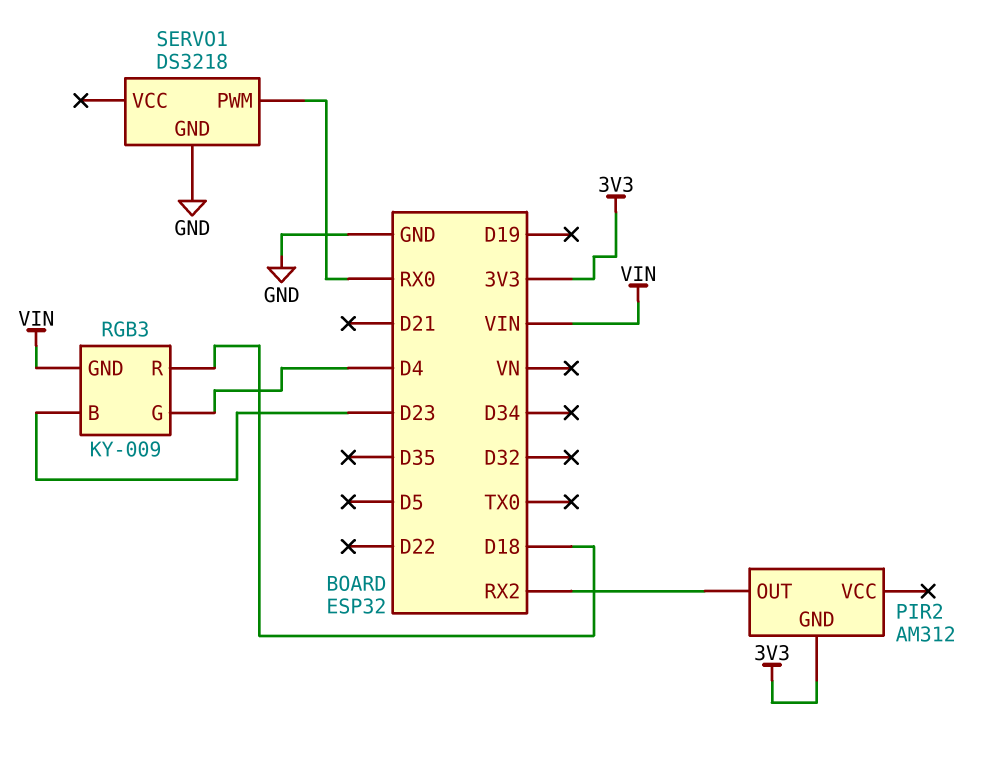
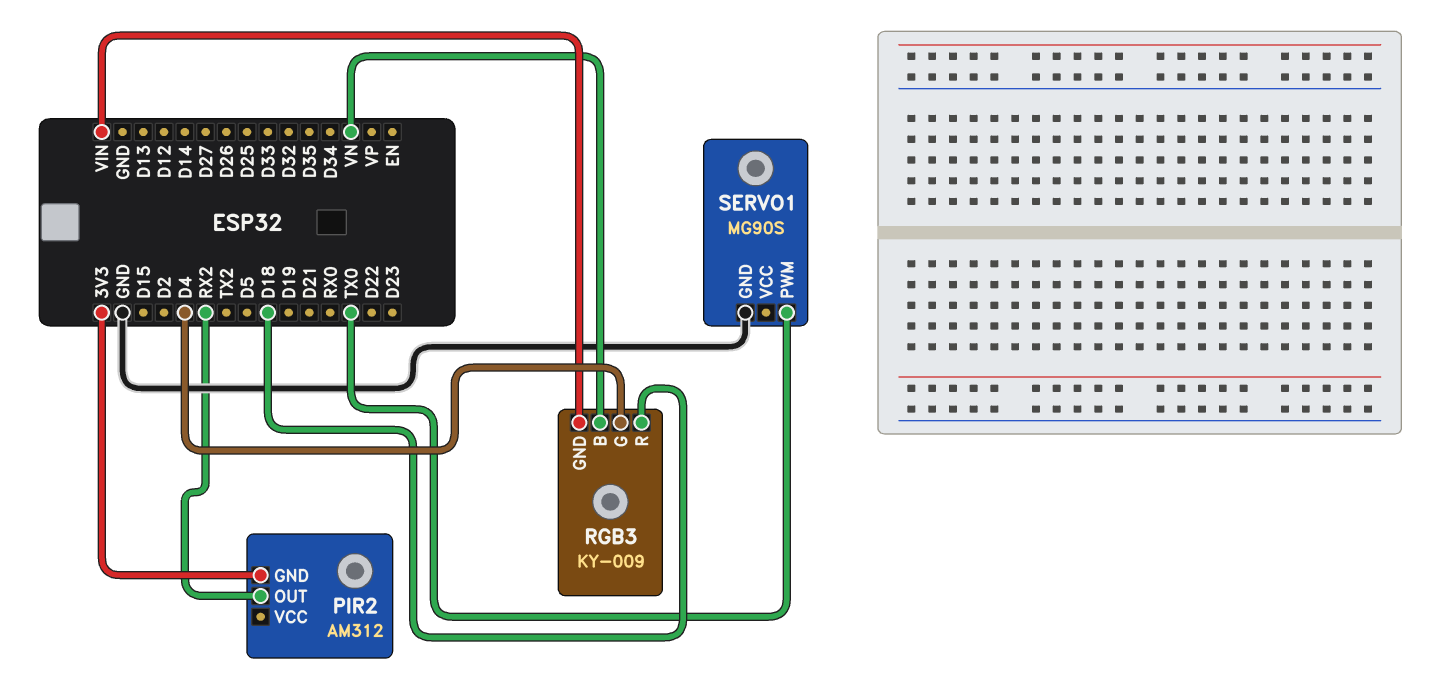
RGB3 pin B: D23 -> VN
SERVO1: DS3218 -> MG90S
SERVO1 pin PWM: RX0 -> TX0

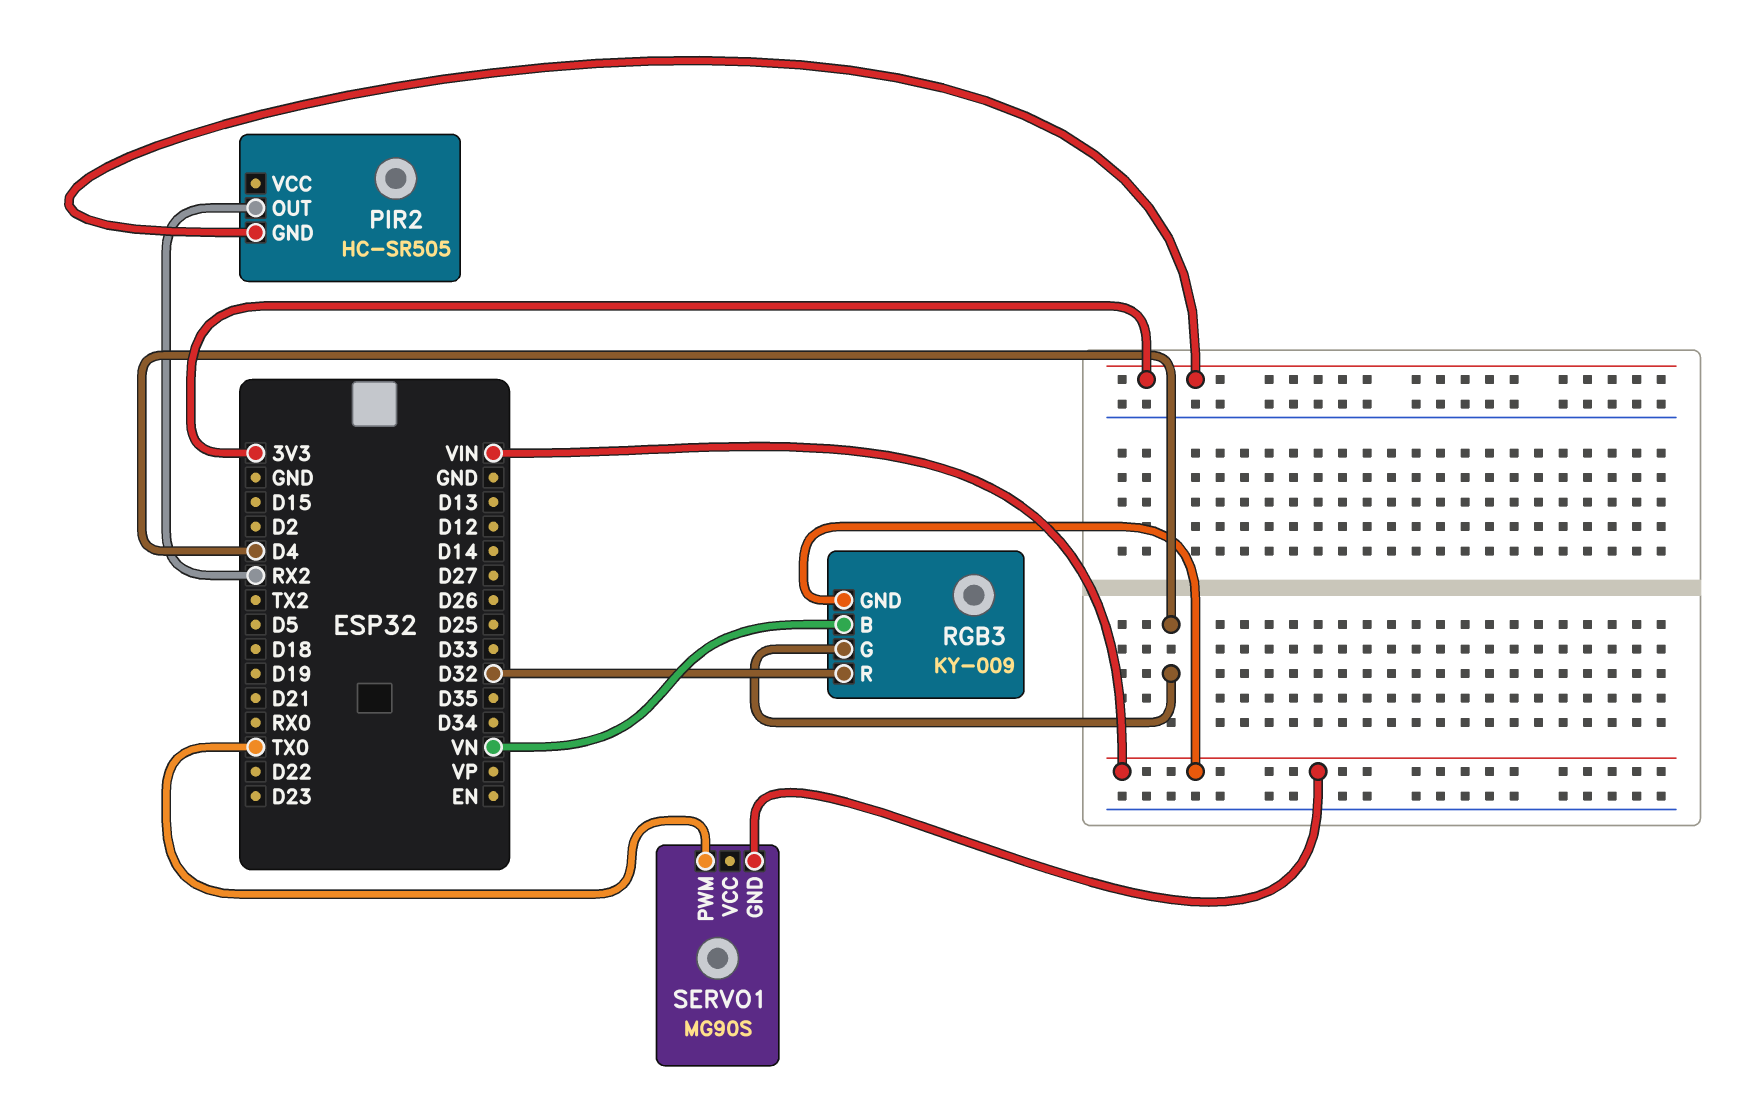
PIR2: AM312 -> HC-SR505
RGB3 pin R: D18 -> D32
SERVO1 pin GND: GND -> VIN

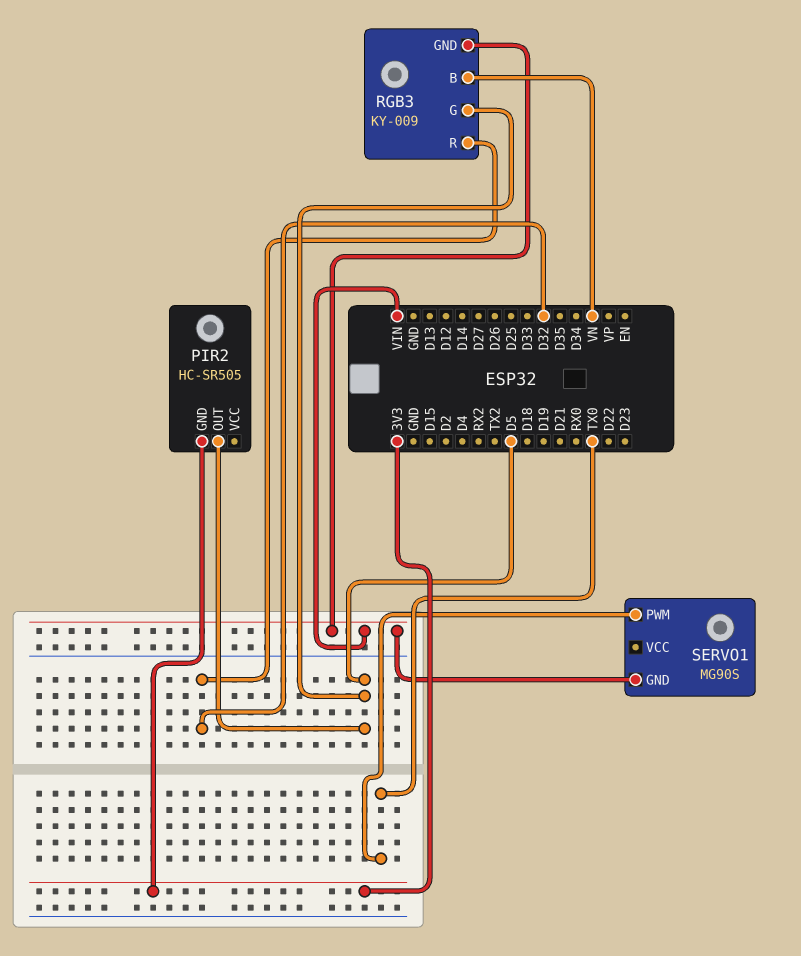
PIR2 pin OUT: RX2 -> D5
RGB3 pin G: D4 -> D5

